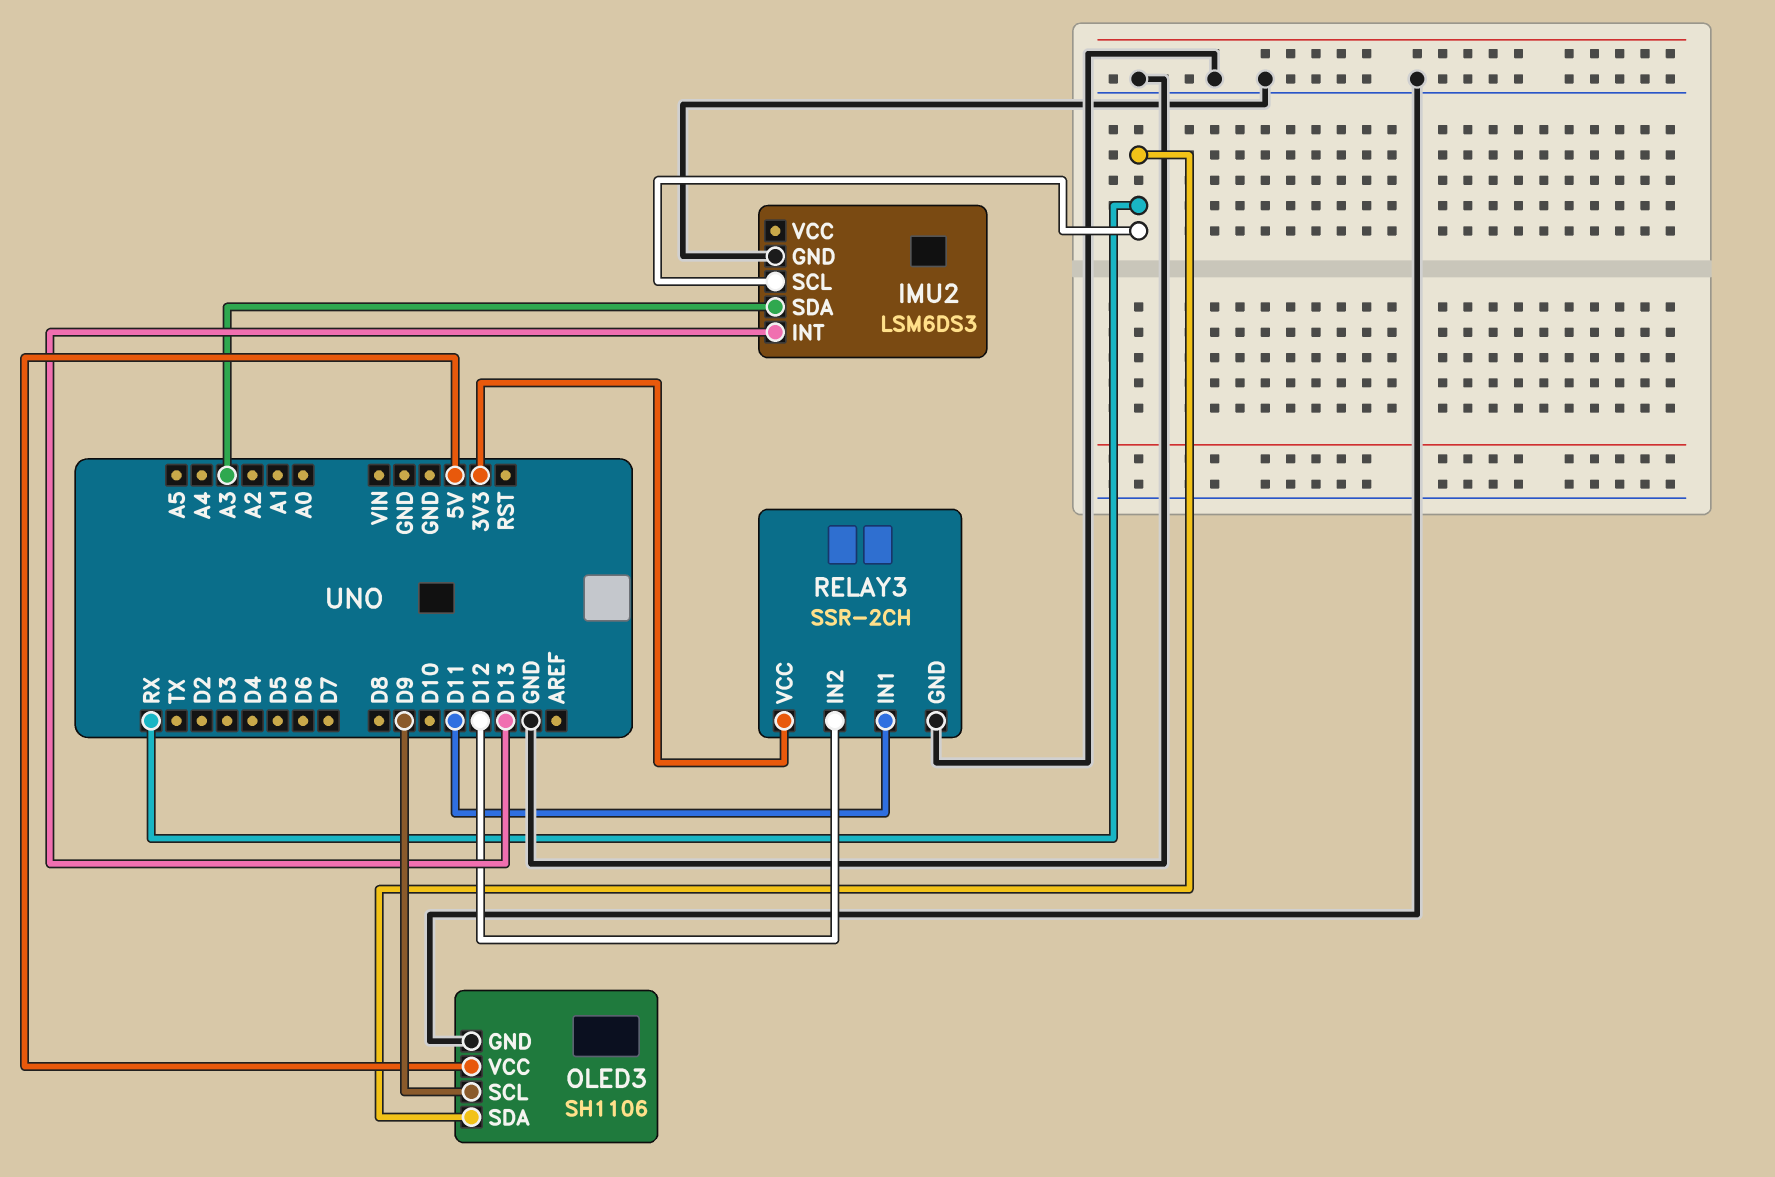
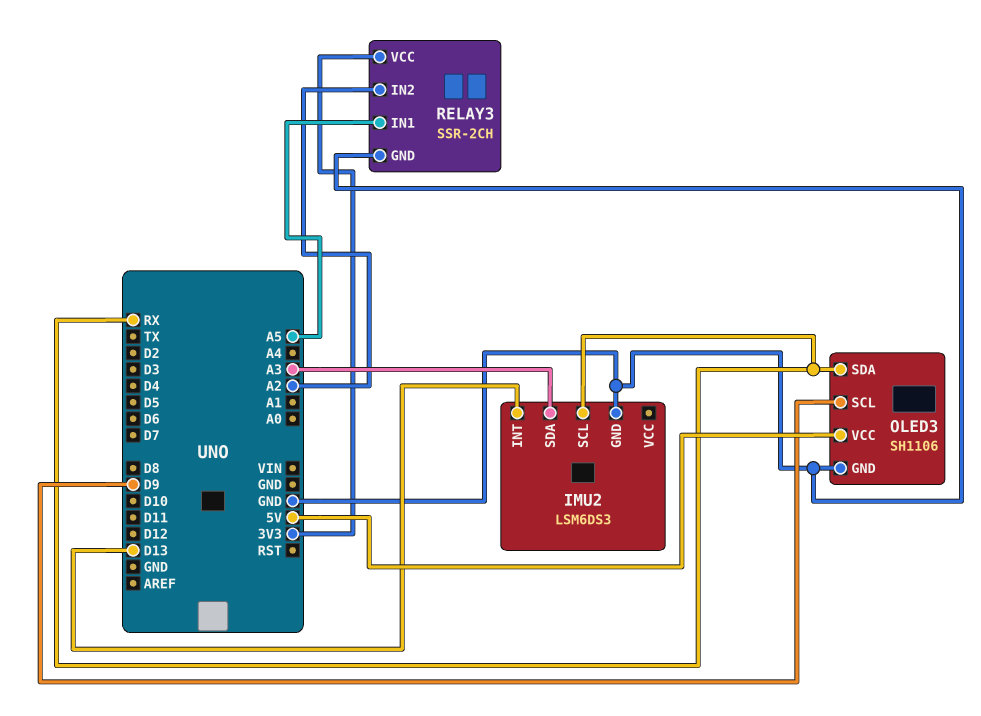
RELAY3 pin IN1: D11 -> A5
RELAY3 pin IN2: D12 -> A2

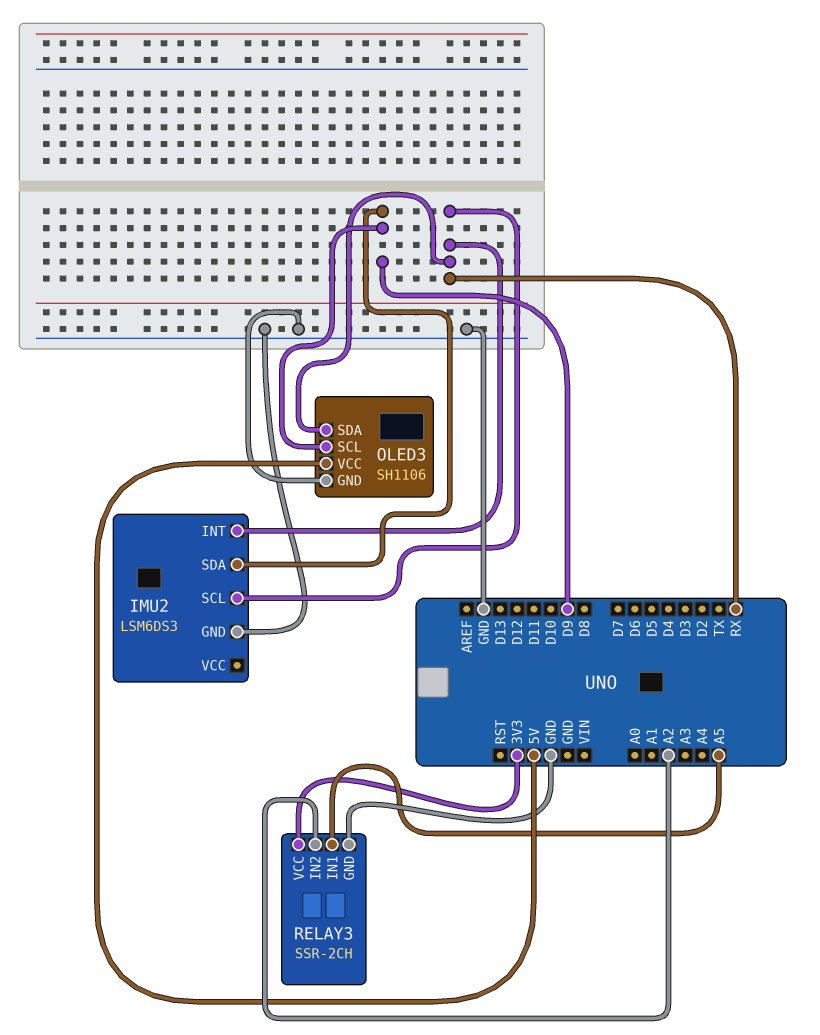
IMU2 pin INT: D13 -> RX
IMU2 pin SDA: A3 -> D9

